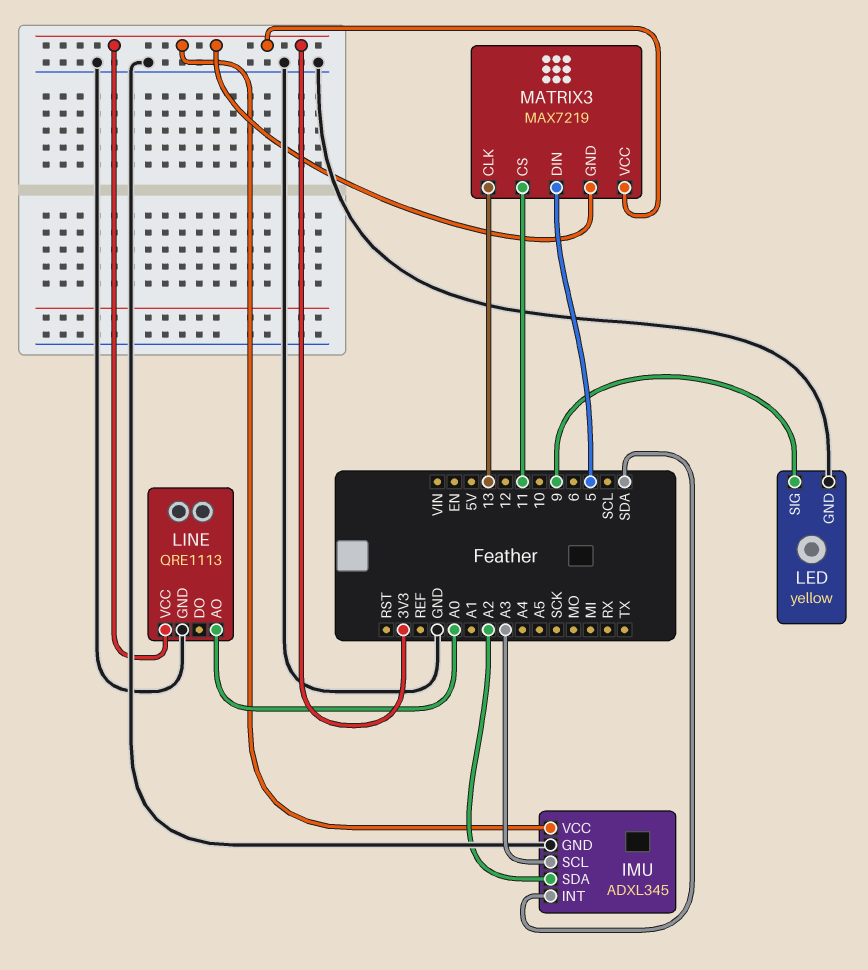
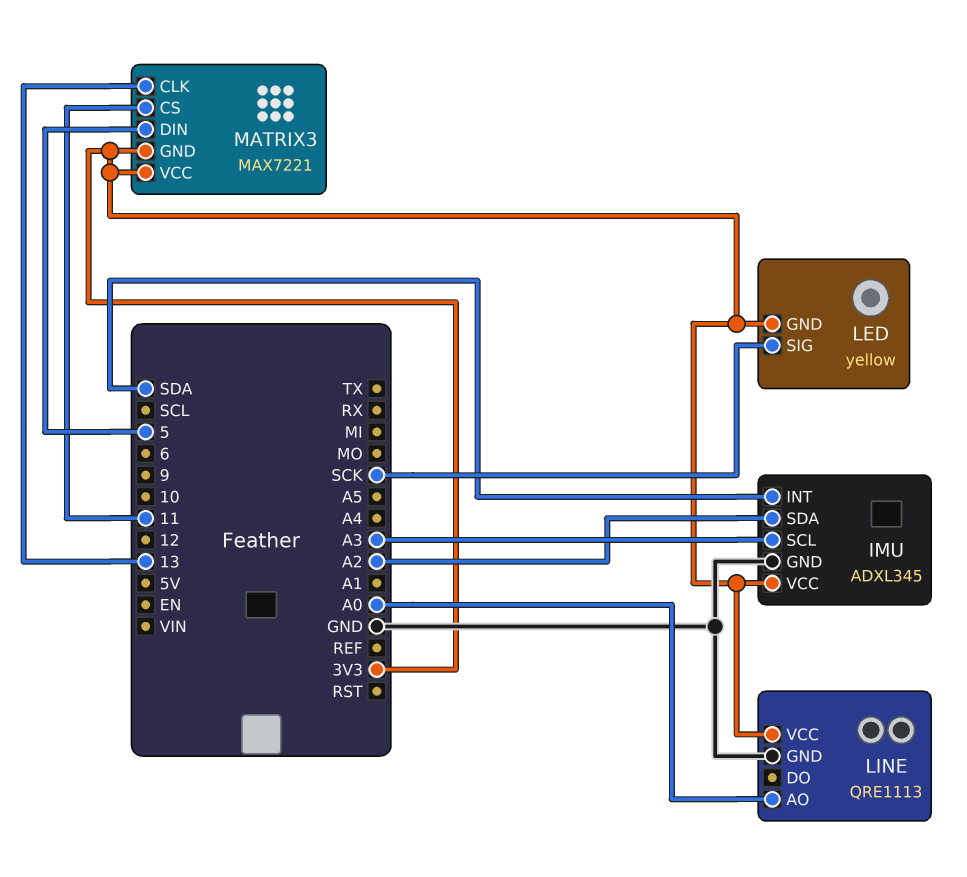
LED pin GND: GND -> 3V3
LED pin SIG: 9 -> SCK
MATRIX3: MAX7219 -> MAX7221

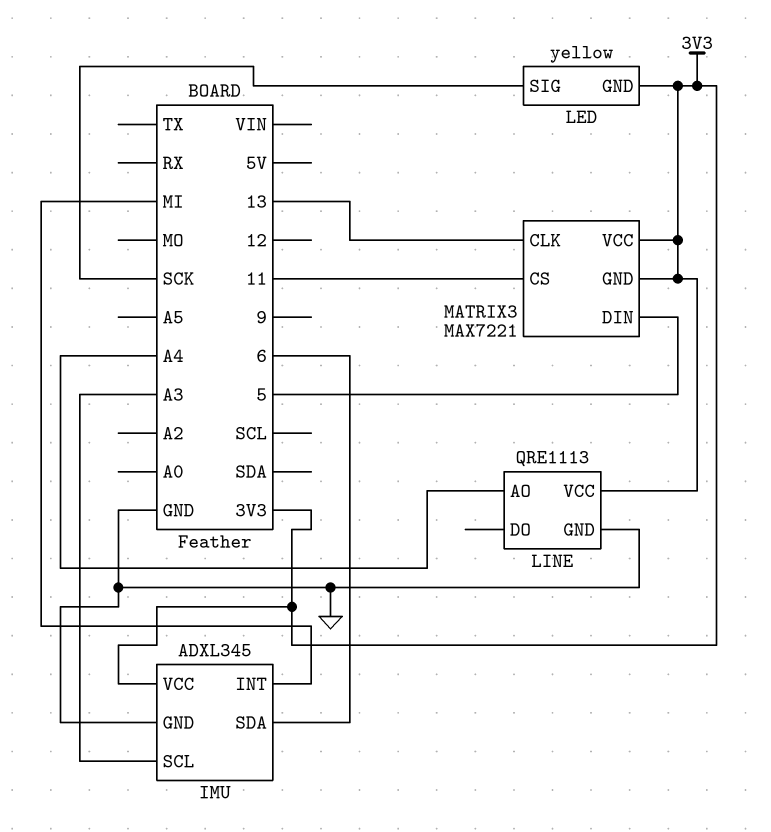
IMU pin INT: SDA -> MI
IMU pin SDA: A2 -> 6
LINE pin AO: A0 -> A4

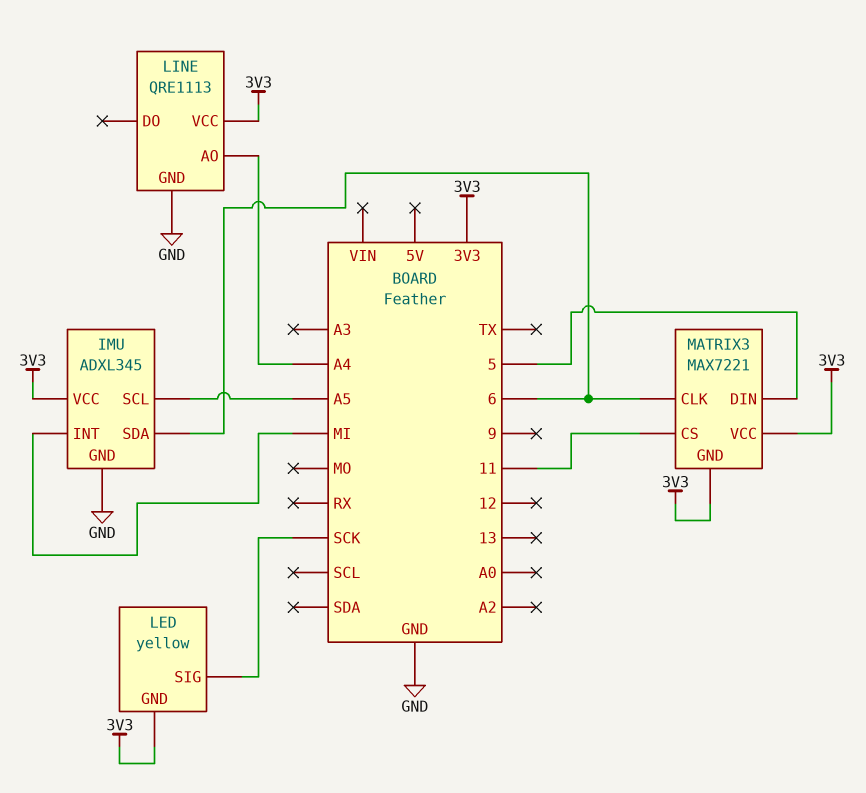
IMU pin SCL: A3 -> A5
MATRIX3 pin CLK: 13 -> 6

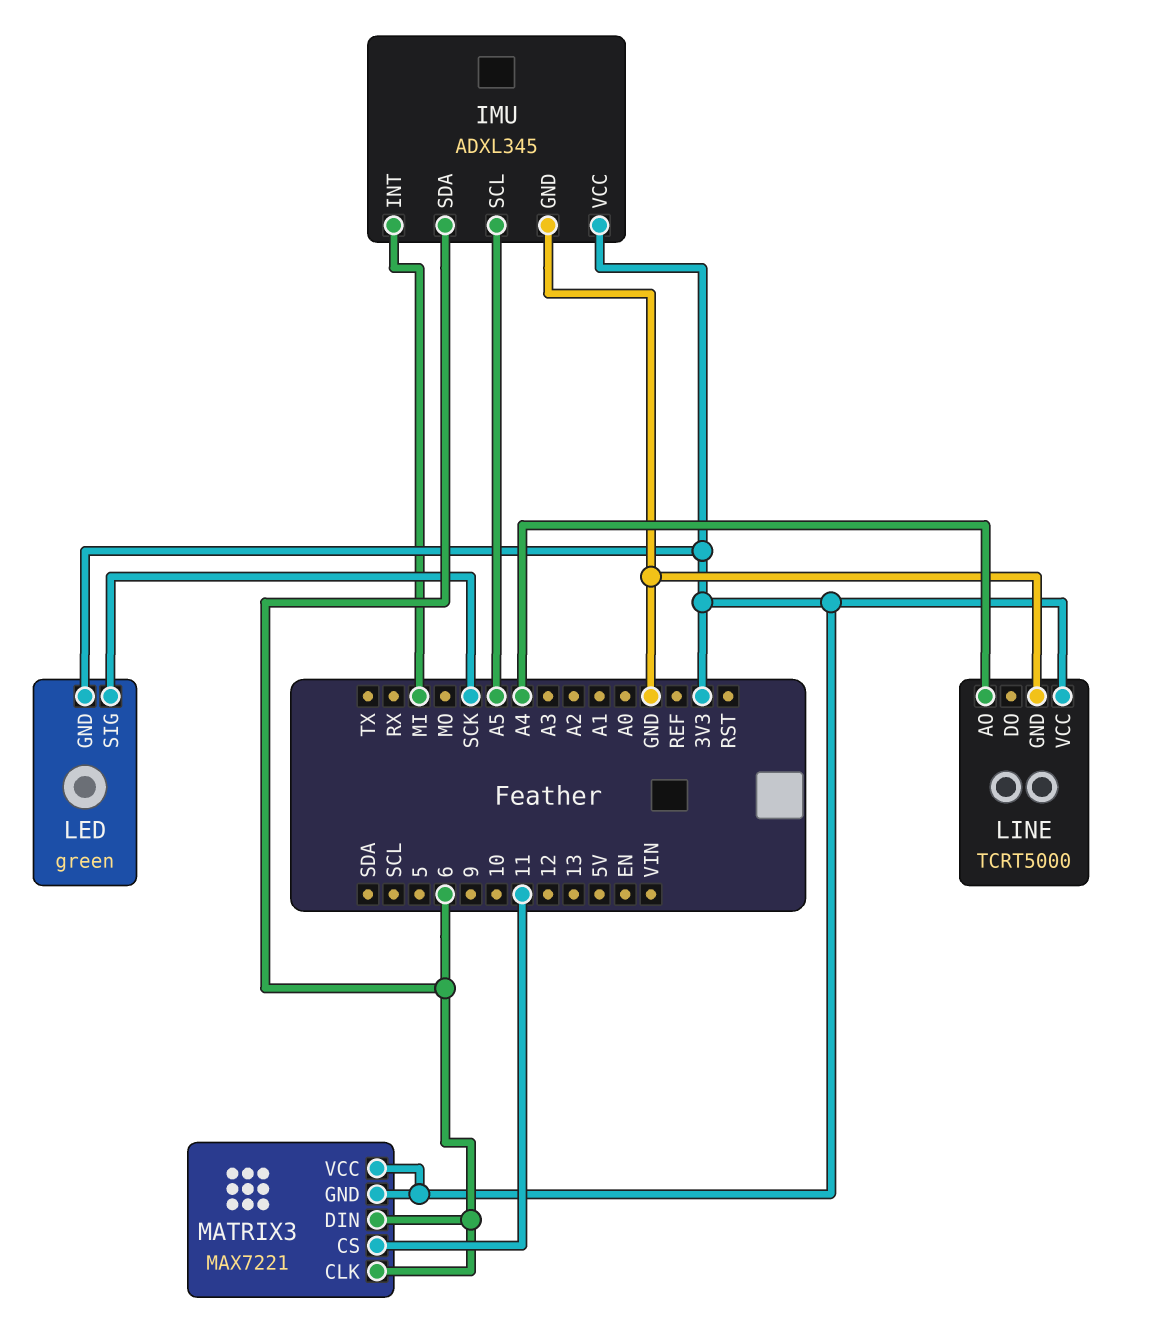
LED: yellow -> green
LINE: QRE1113 -> TCRT5000
MATRIX3 pin DIN: 5 -> 6

